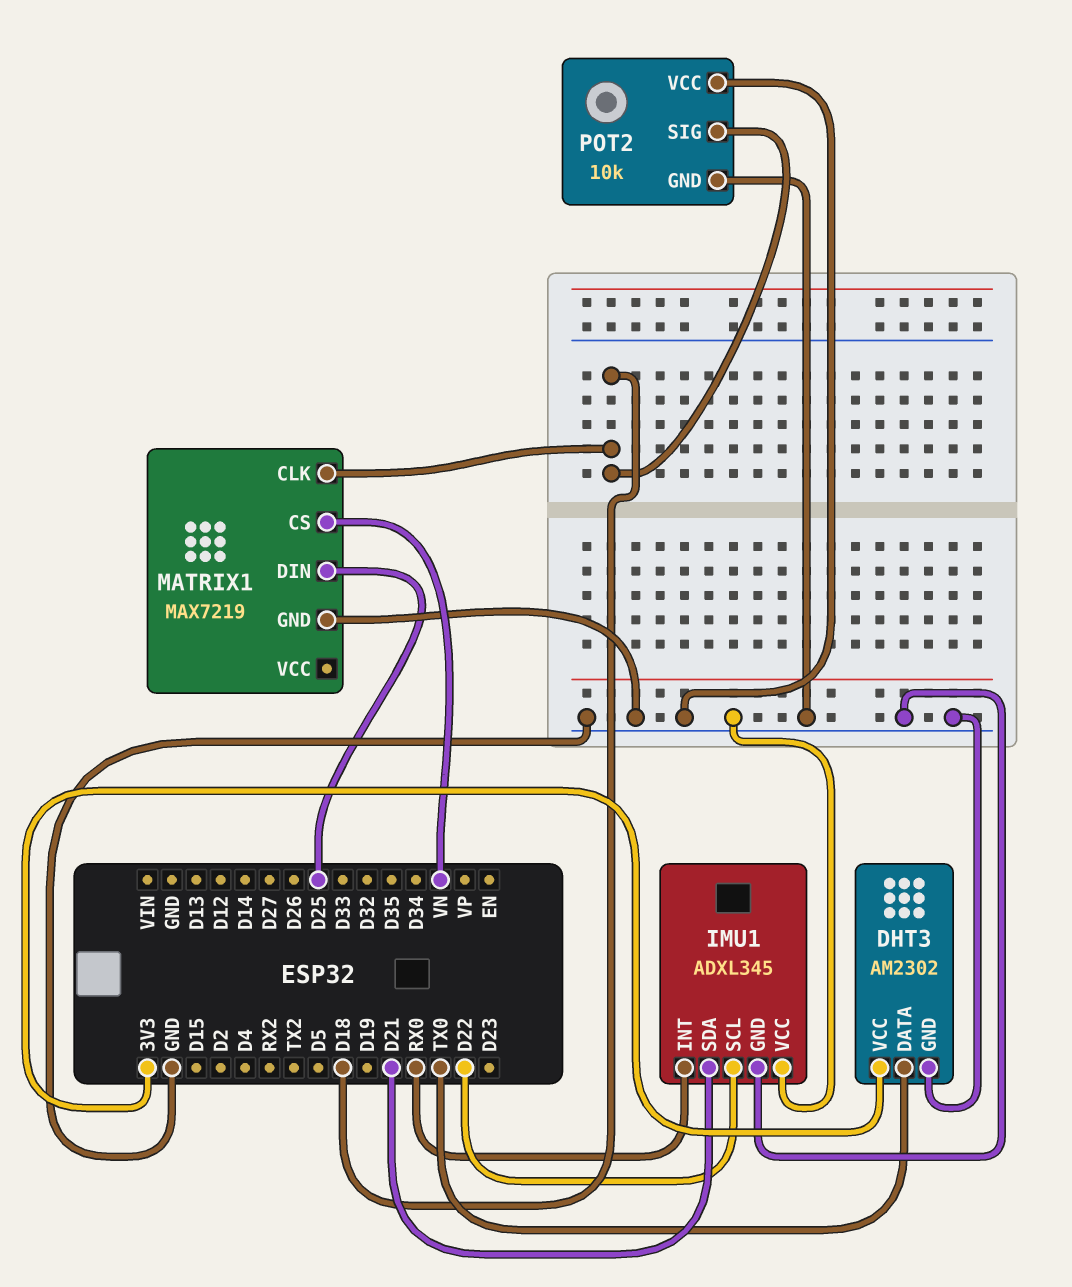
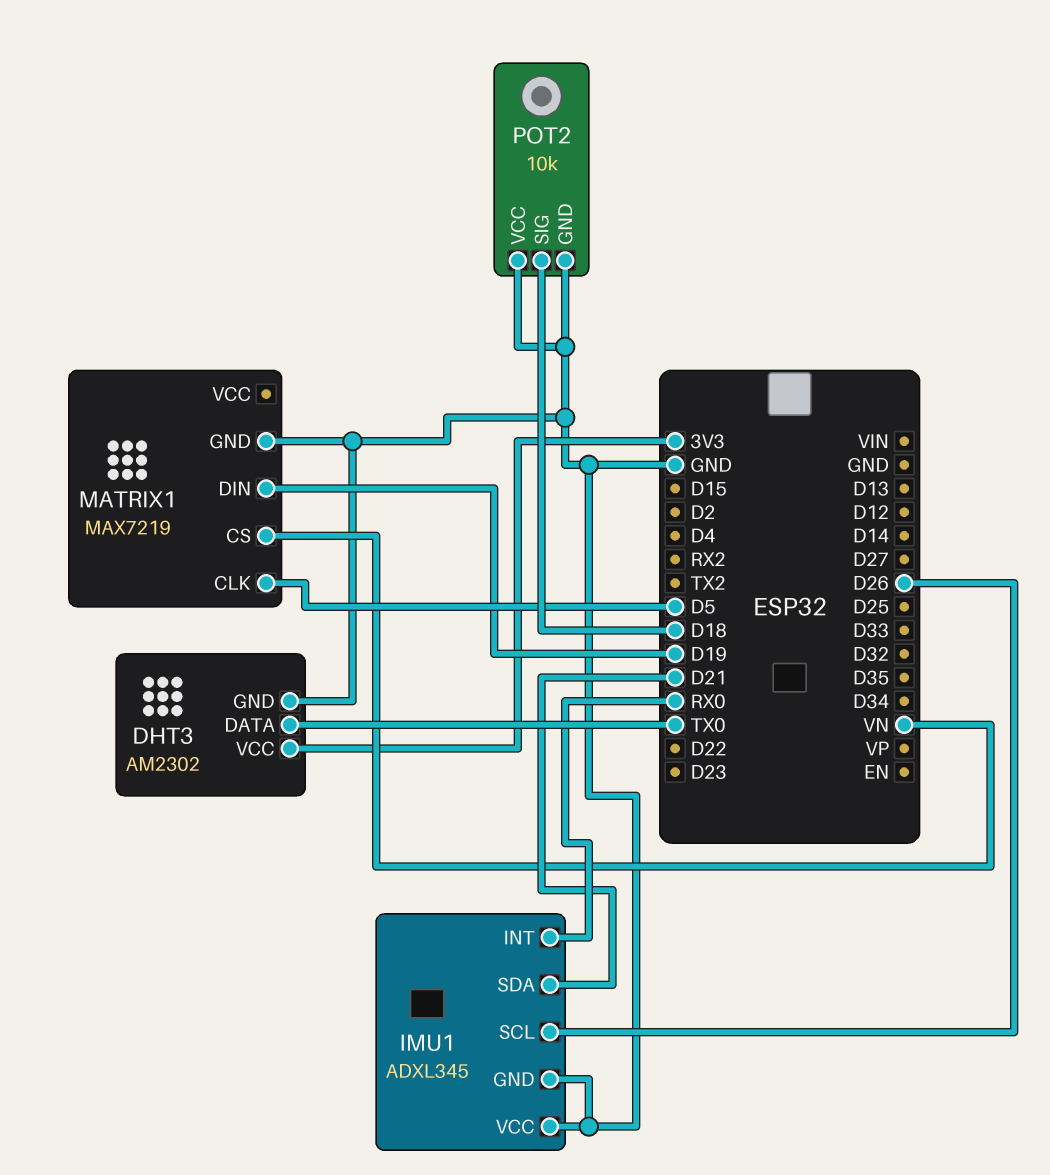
IMU1 pin SCL: D22 -> D26
MATRIX1 pin CLK: D18 -> D5
MATRIX1 pin DIN: D25 -> D19

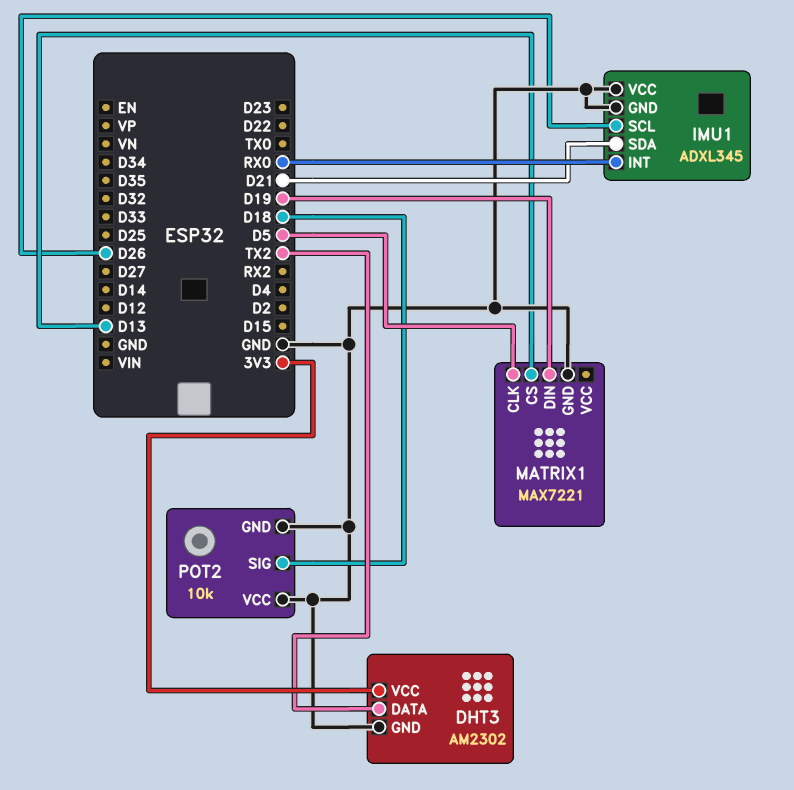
DHT3 pin DATA: TX0 -> TX2
MATRIX1: MAX7219 -> MAX7221
MATRIX1 pin CS: VN -> D13

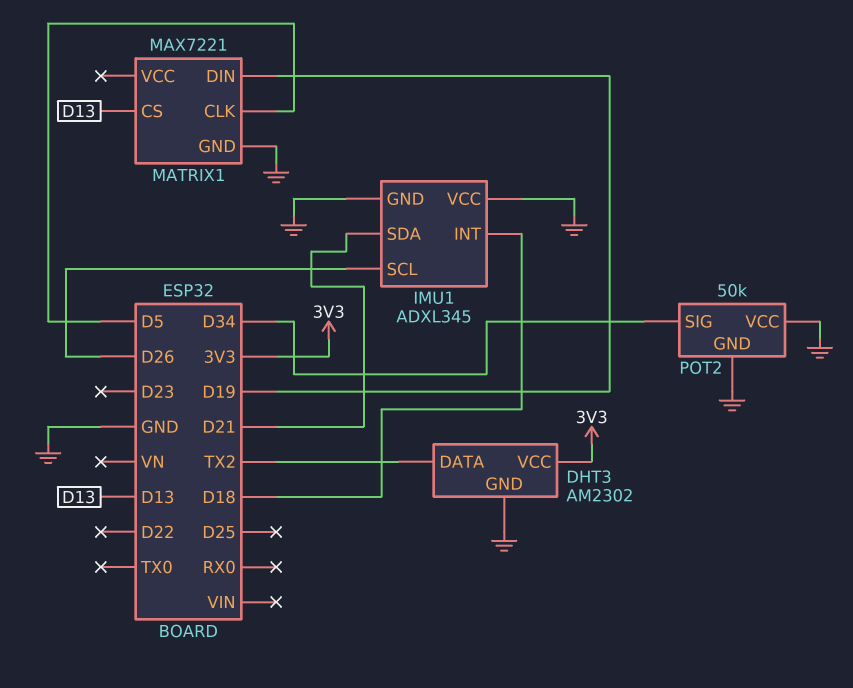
IMU1 pin INT: RX0 -> D18
POT2: 10k -> 50k
POT2 pin SIG: D18 -> D34

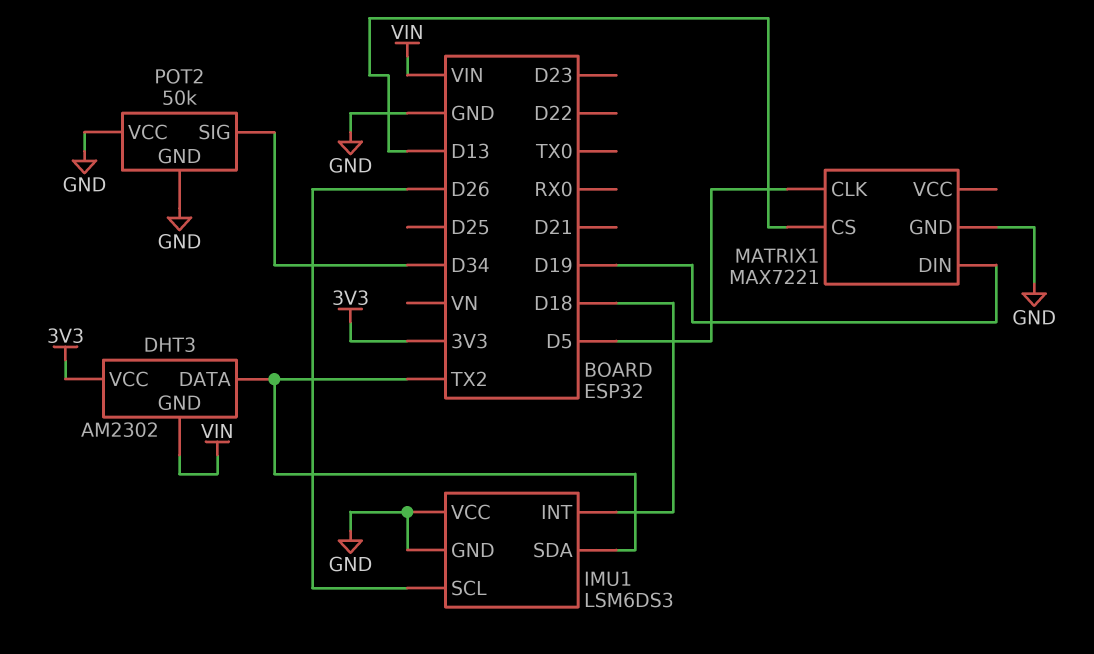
DHT3 pin GND: GND -> VIN
IMU1: ADXL345 -> LSM6DS3
IMU1 pin SDA: D21 -> TX2

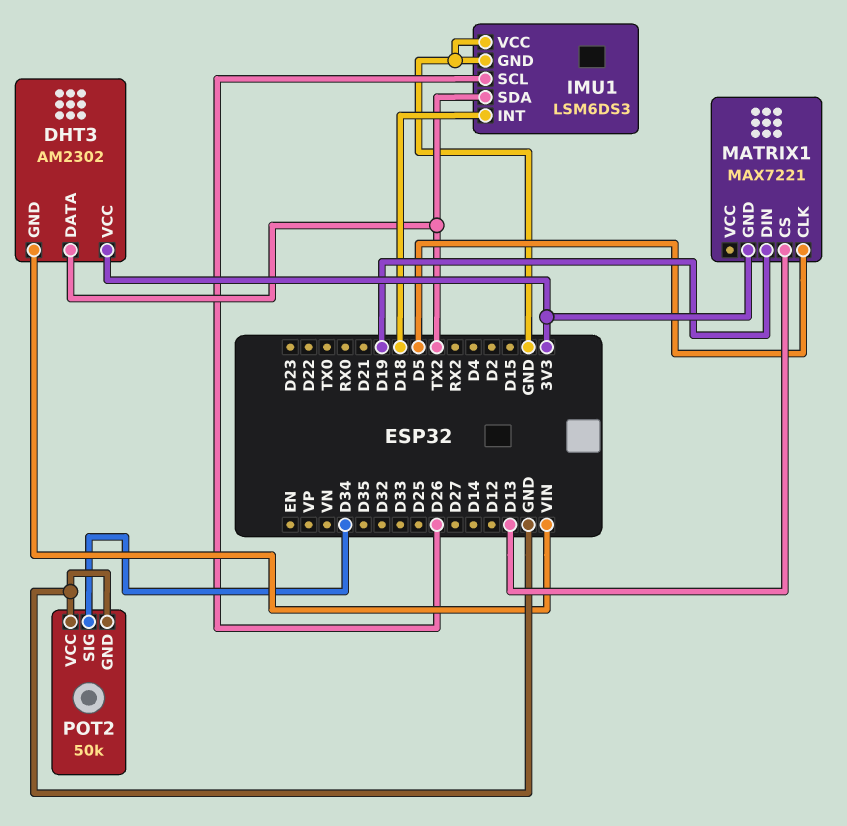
MATRIX1 pin GND: GND -> 3V3

